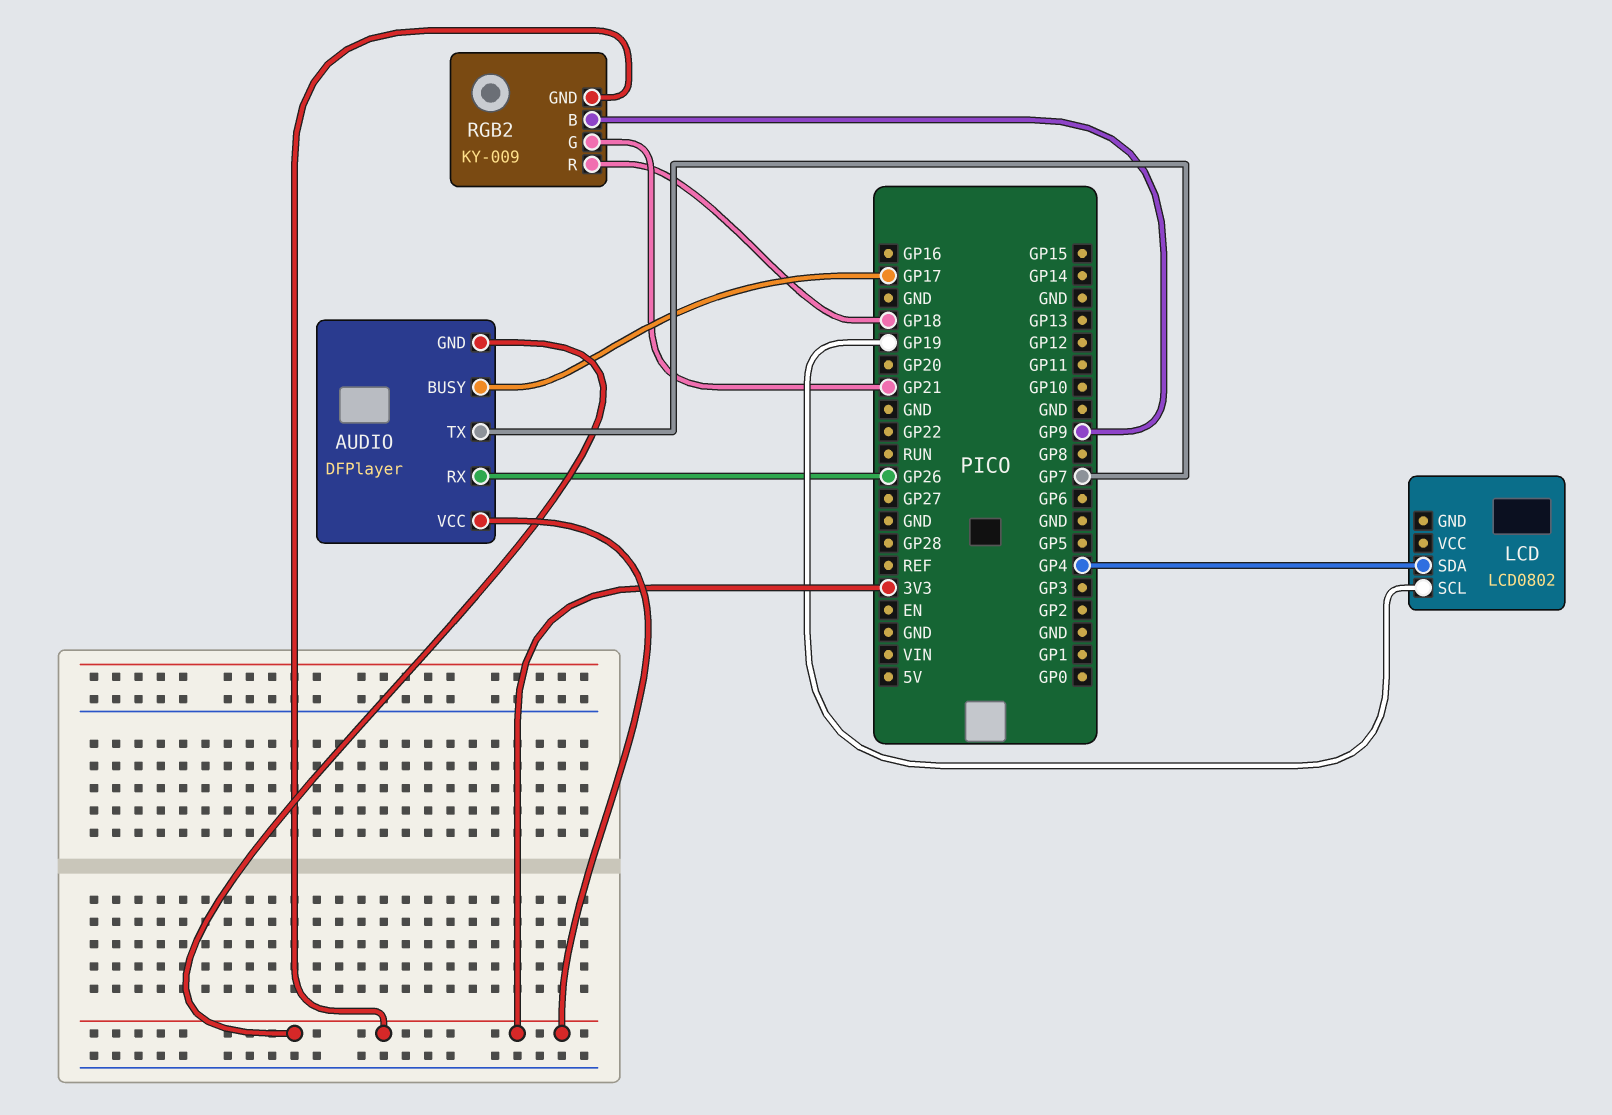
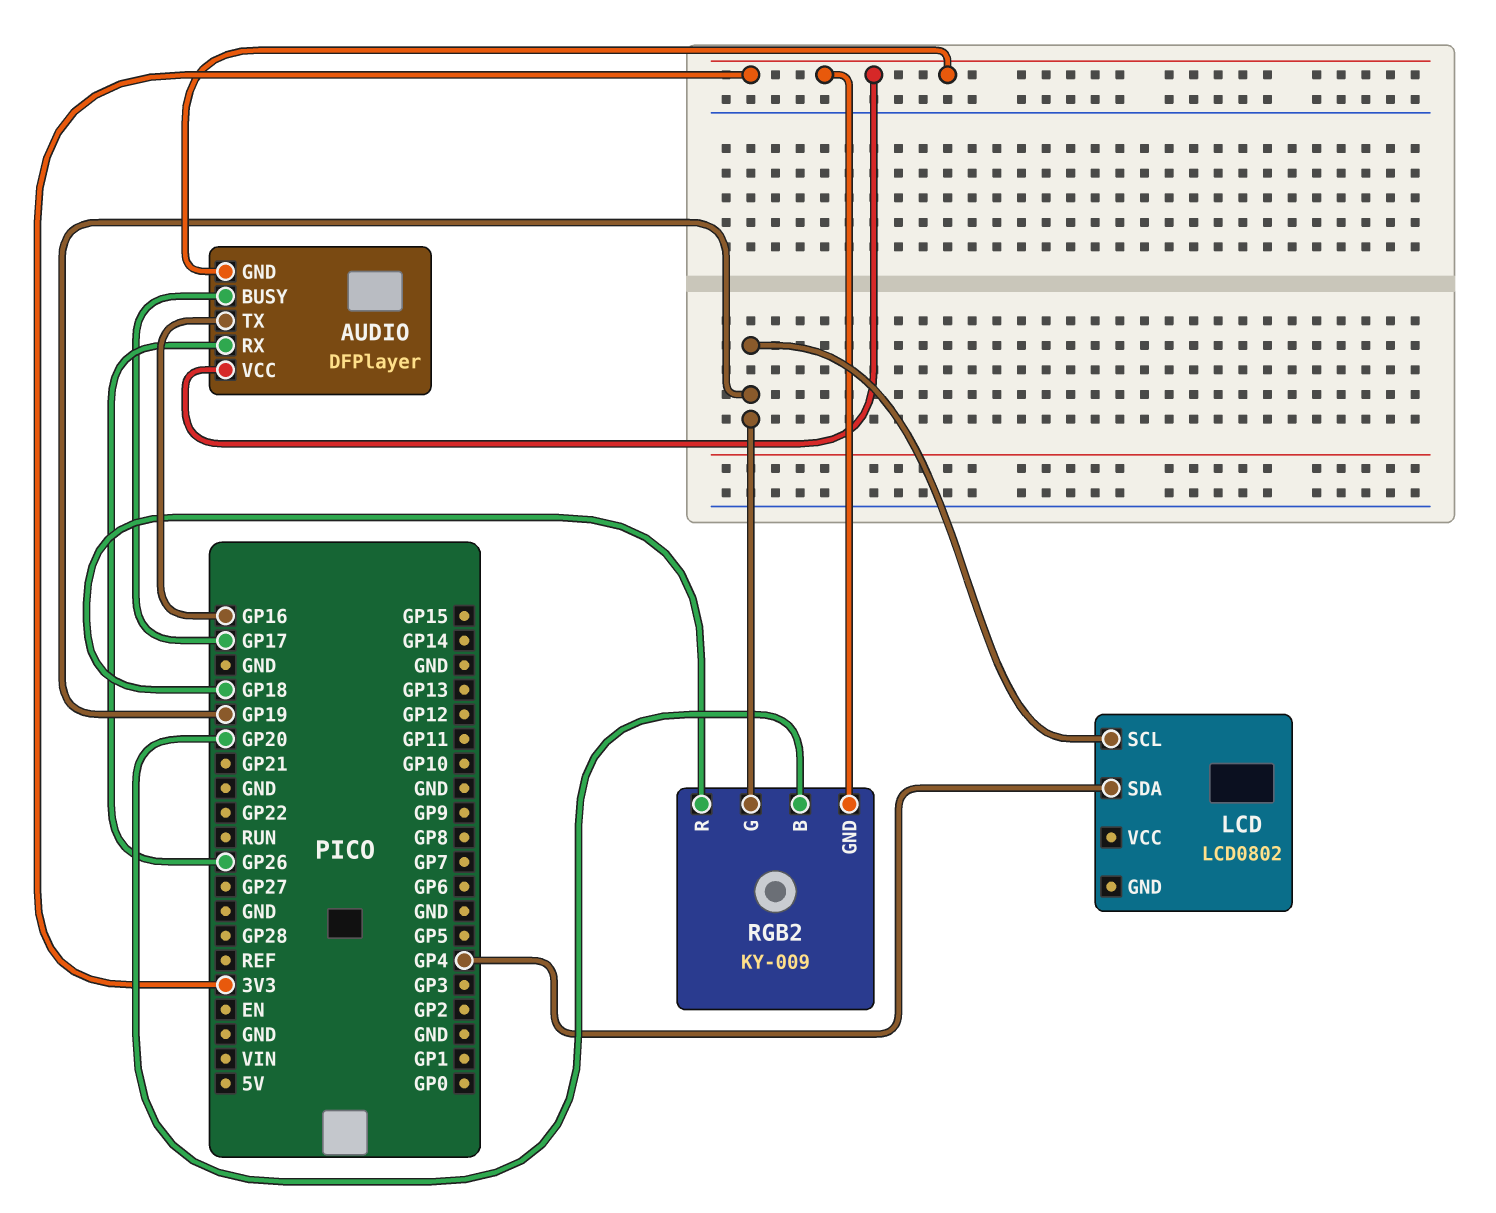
AUDIO pin TX: GP7 -> GP16
RGB2 pin B: GP9 -> GP20
RGB2 pin G: GP21 -> GP19

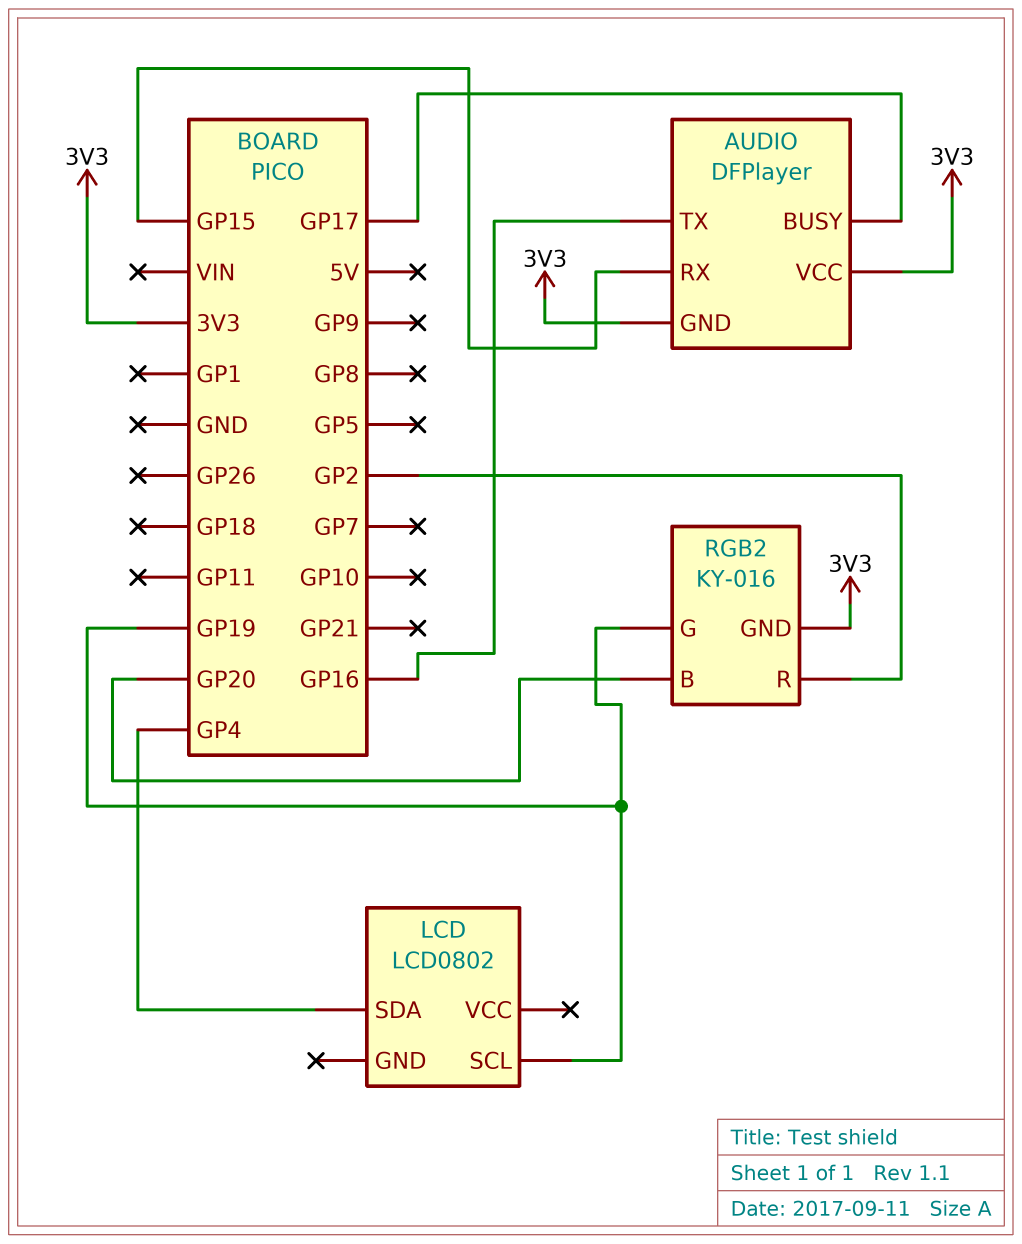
AUDIO pin RX: GP26 -> GP15
RGB2: KY-009 -> KY-016
RGB2 pin R: GP18 -> GP2

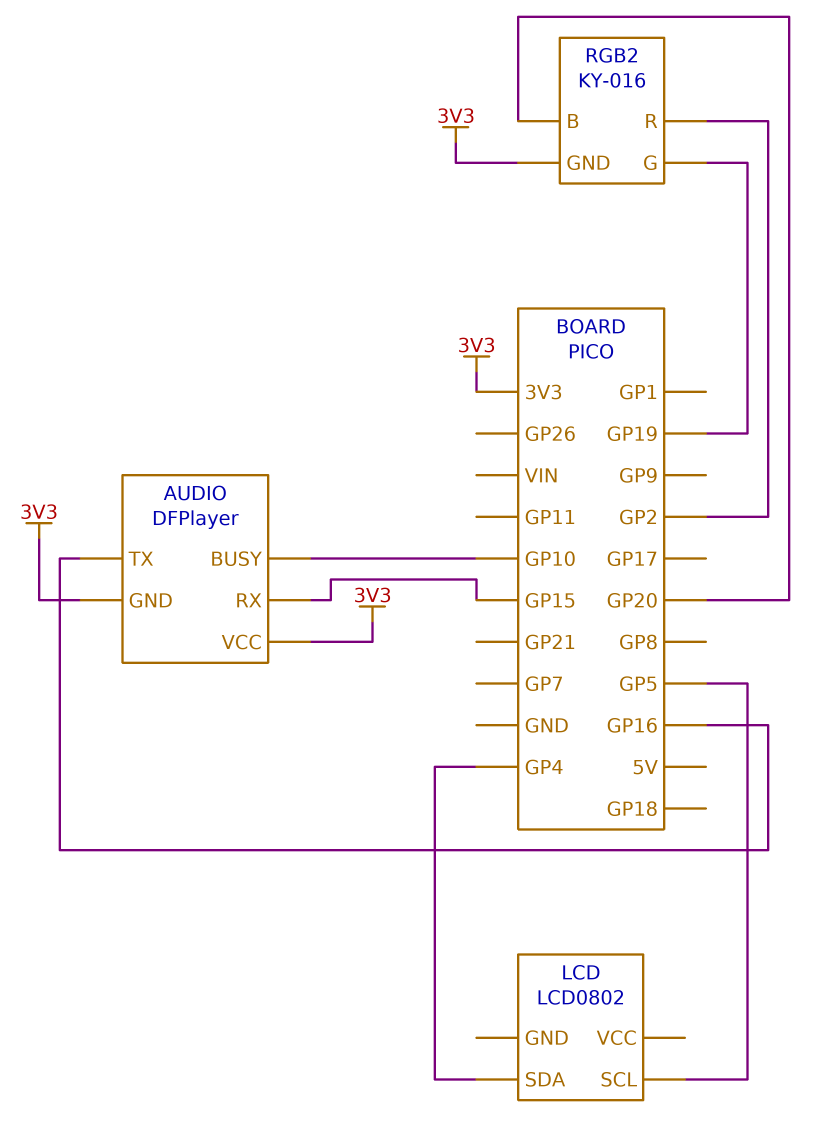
AUDIO pin BUSY: GP17 -> GP10
LCD pin SCL: GP19 -> GP5

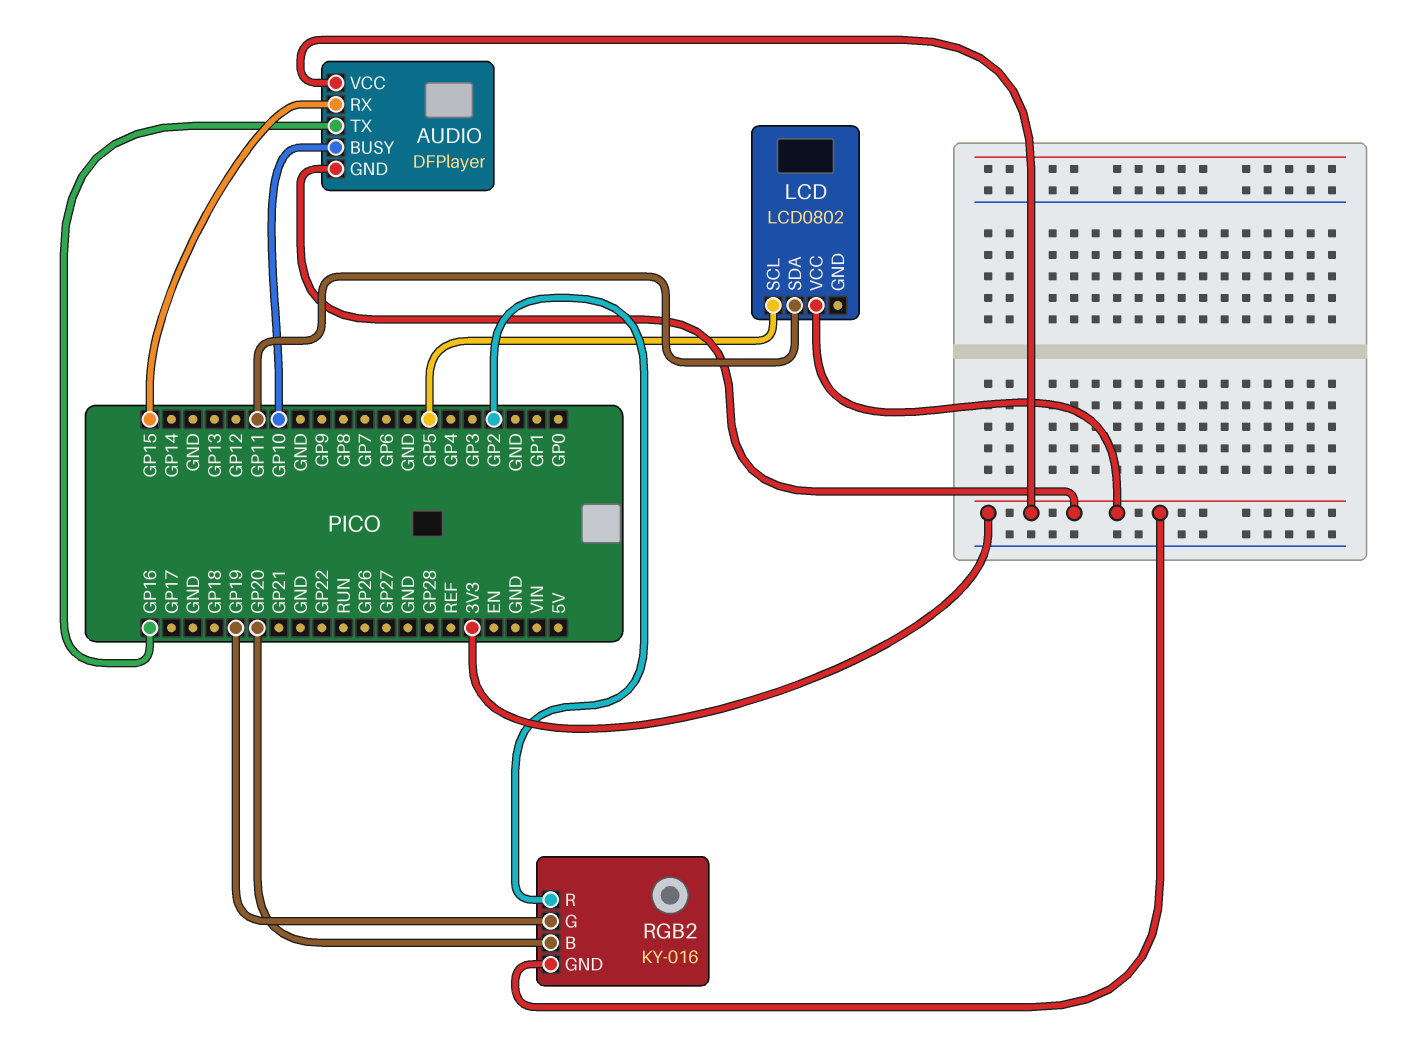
LCD pin SDA: GP4 -> GP11
LCD pin VCC: none -> 3V3

